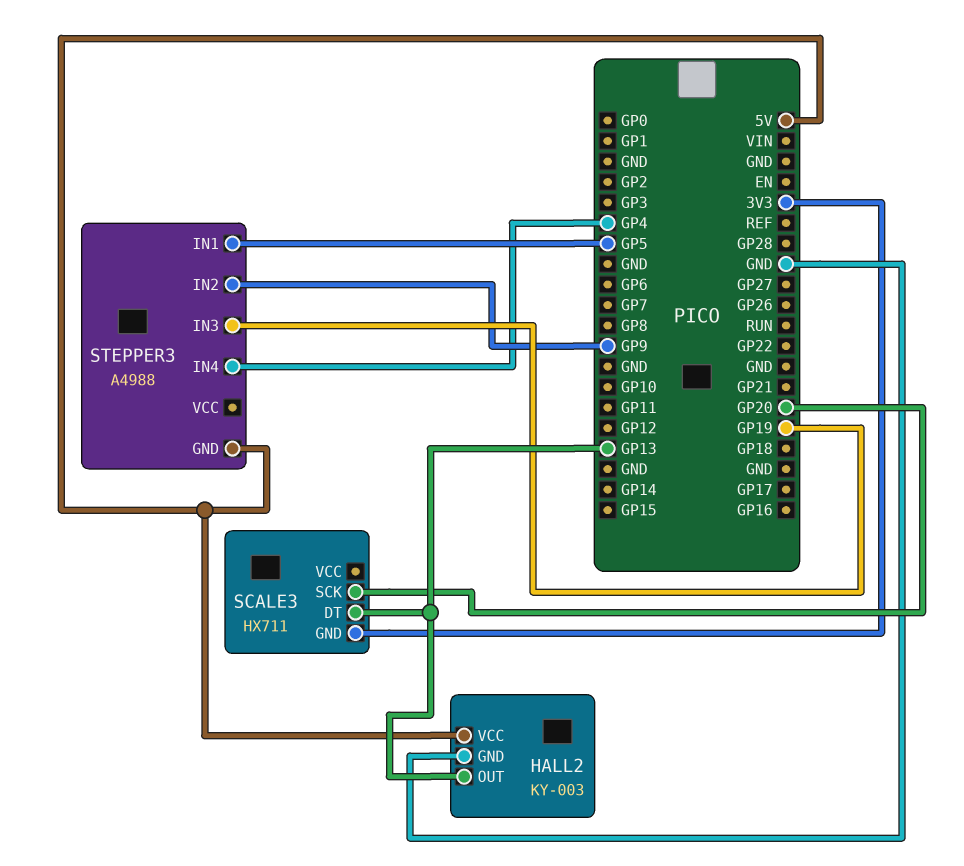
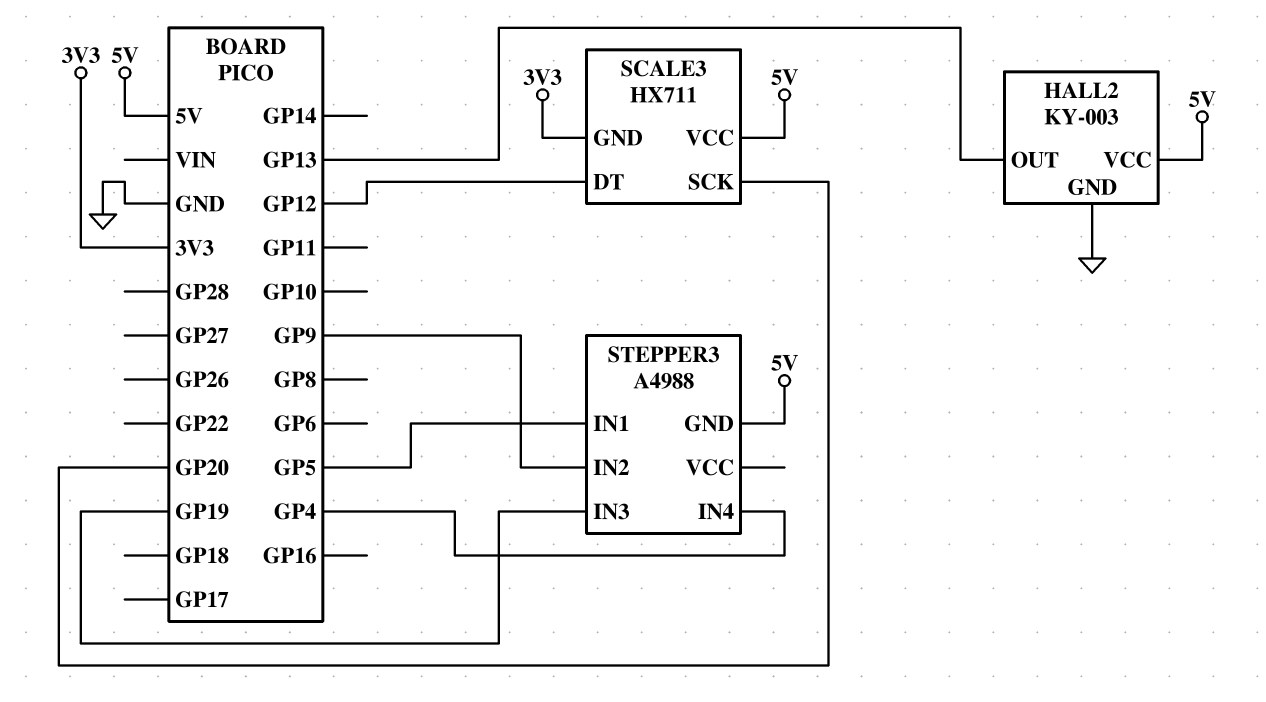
SCALE3 pin DT: GP13 -> GP12
SCALE3 pin VCC: none -> 5V

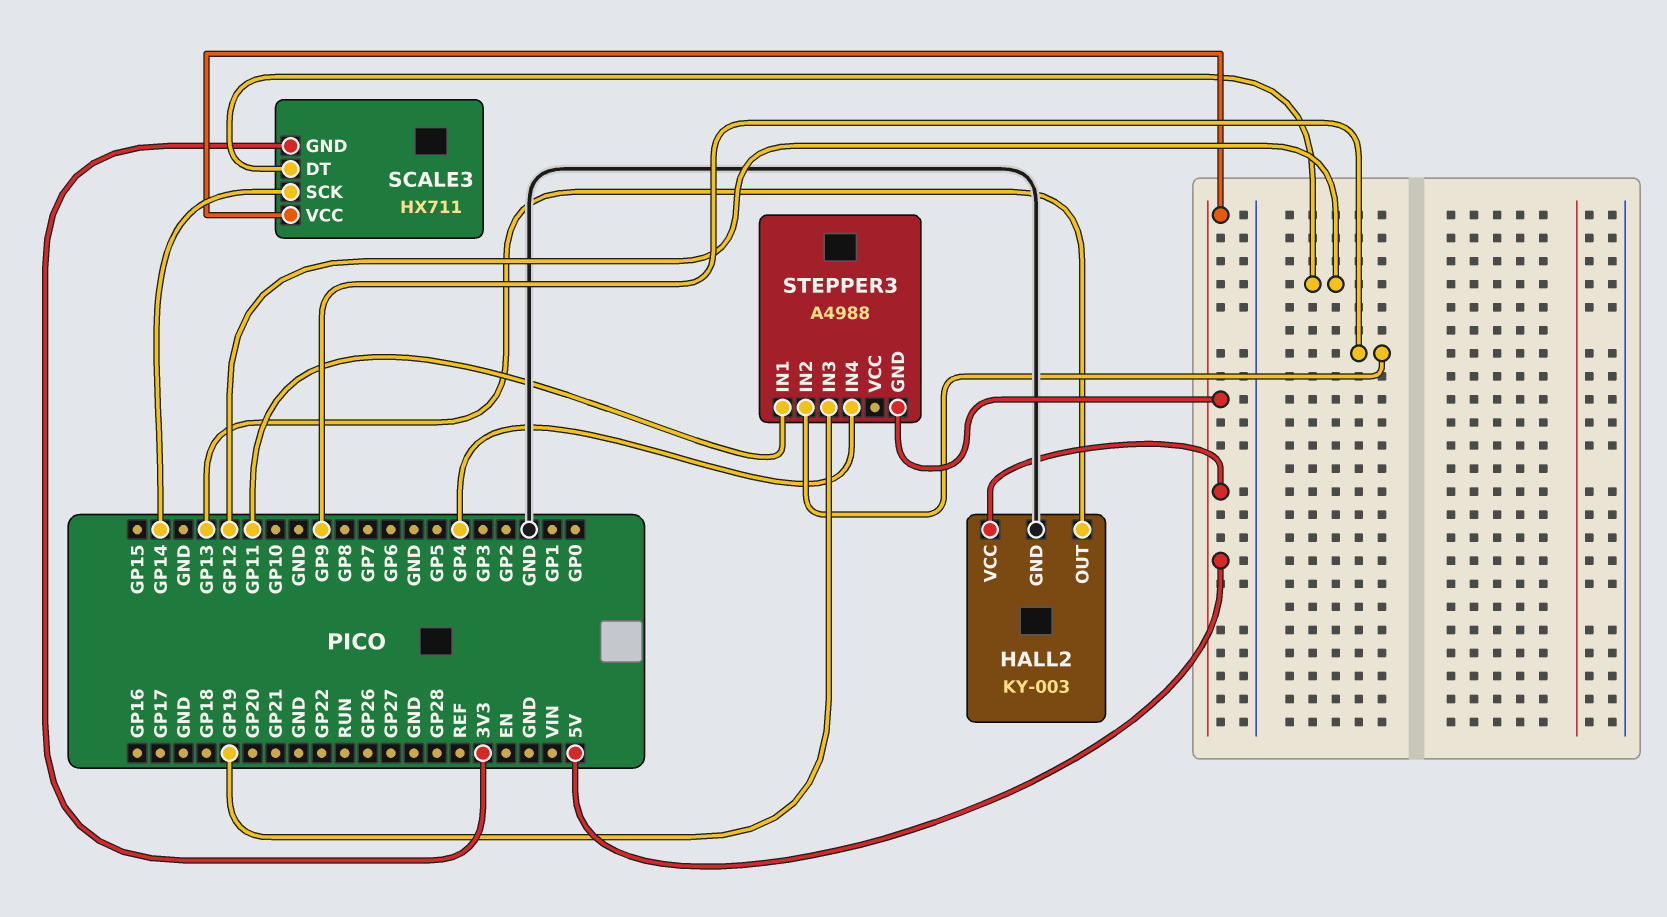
SCALE3 pin SCK: GP20 -> GP14
STEPPER3 pin IN1: GP5 -> GP11

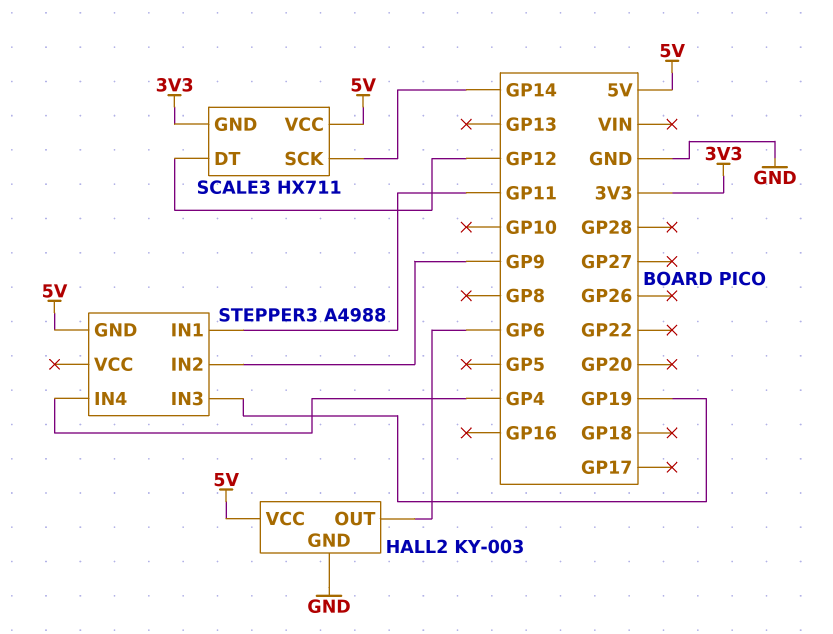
HALL2 pin OUT: GP13 -> GP6

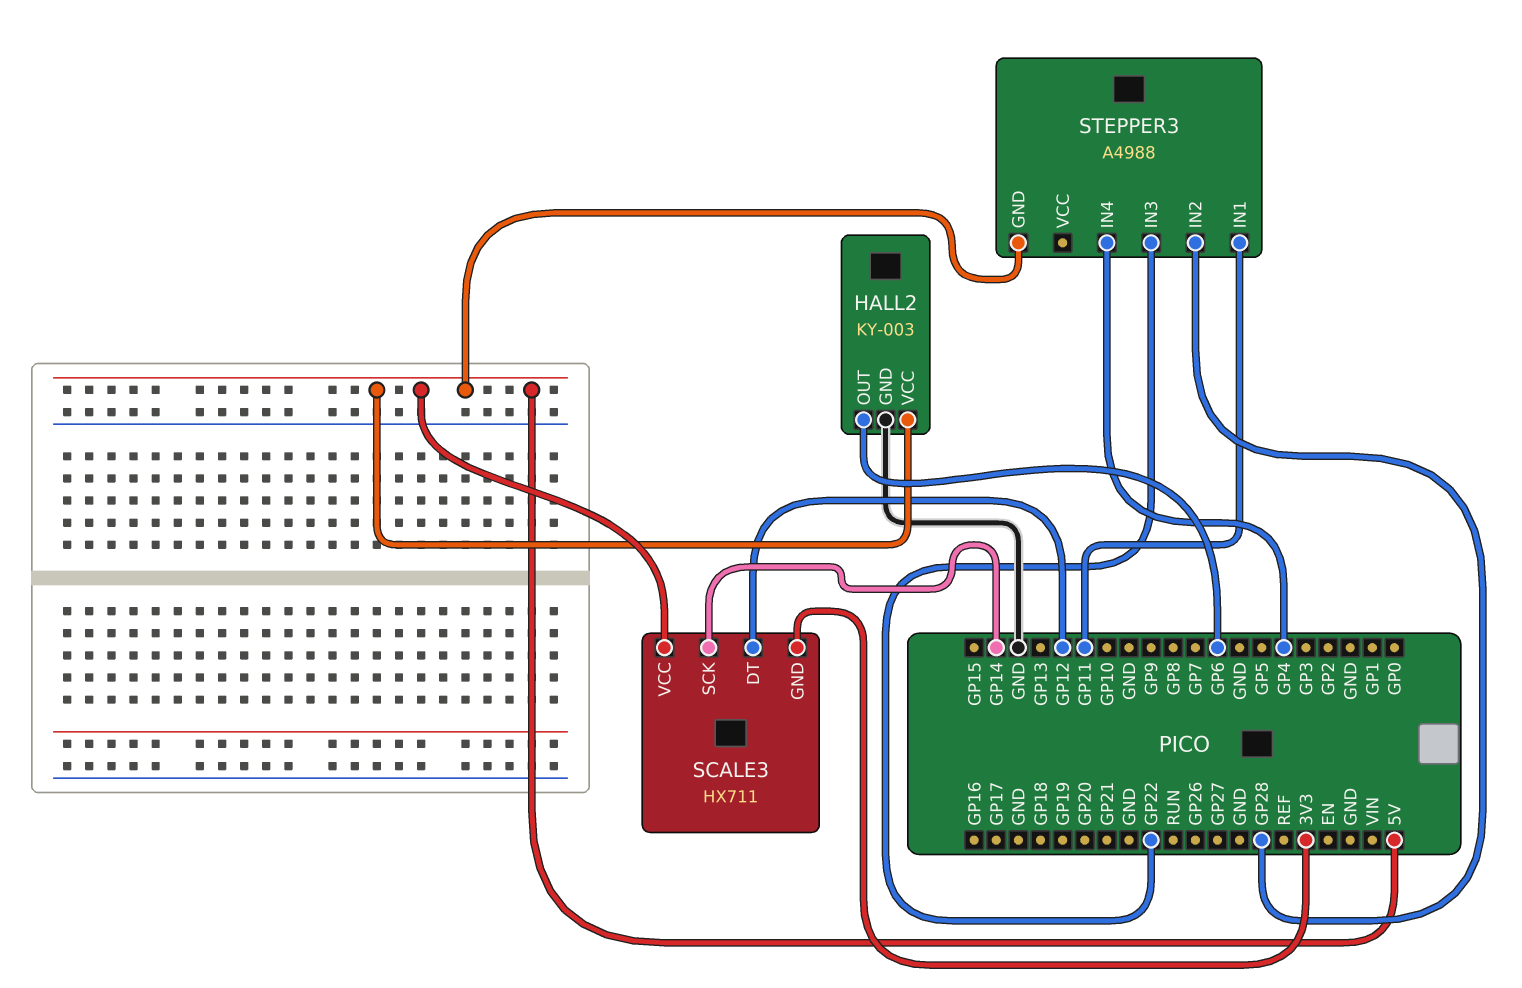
STEPPER3 pin IN2: GP9 -> GP28
STEPPER3 pin IN3: GP19 -> GP22

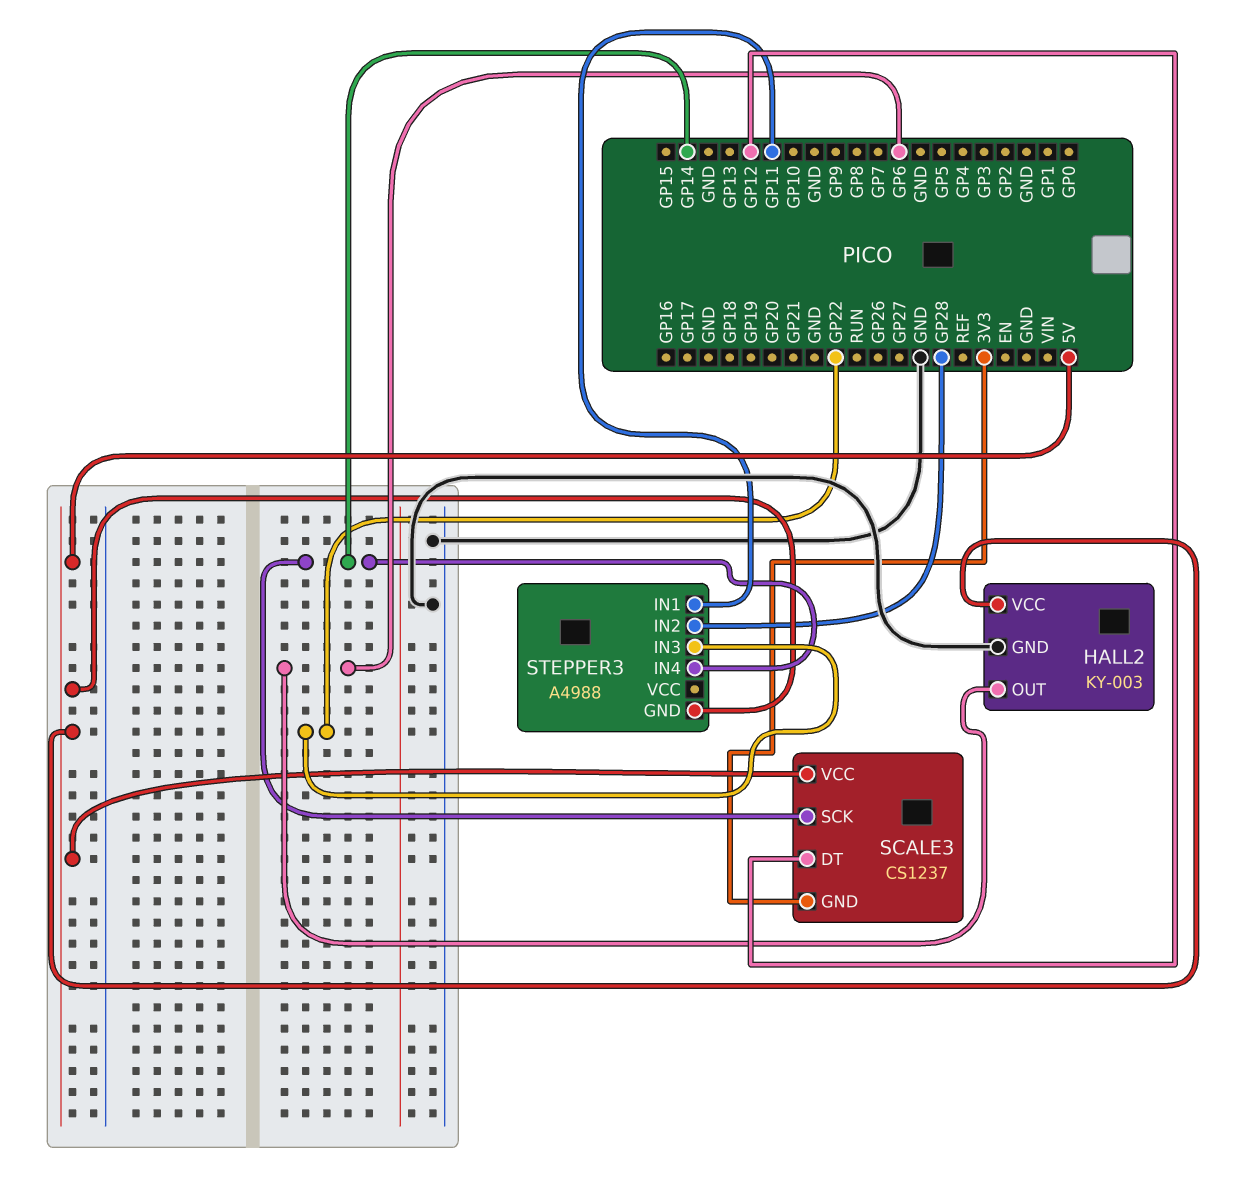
SCALE3: HX711 -> CS1237
STEPPER3 pin IN4: GP4 -> GP14

